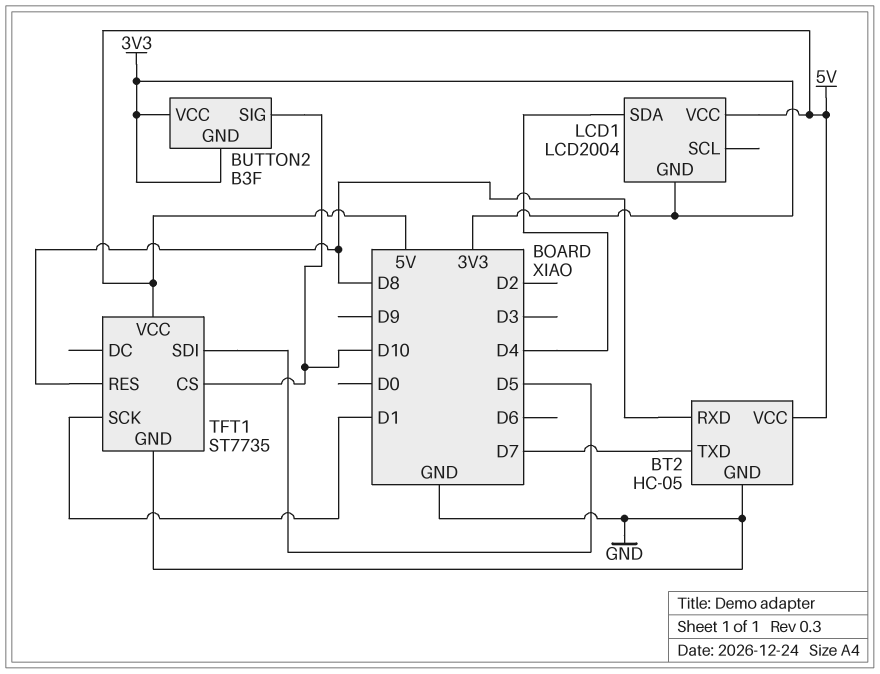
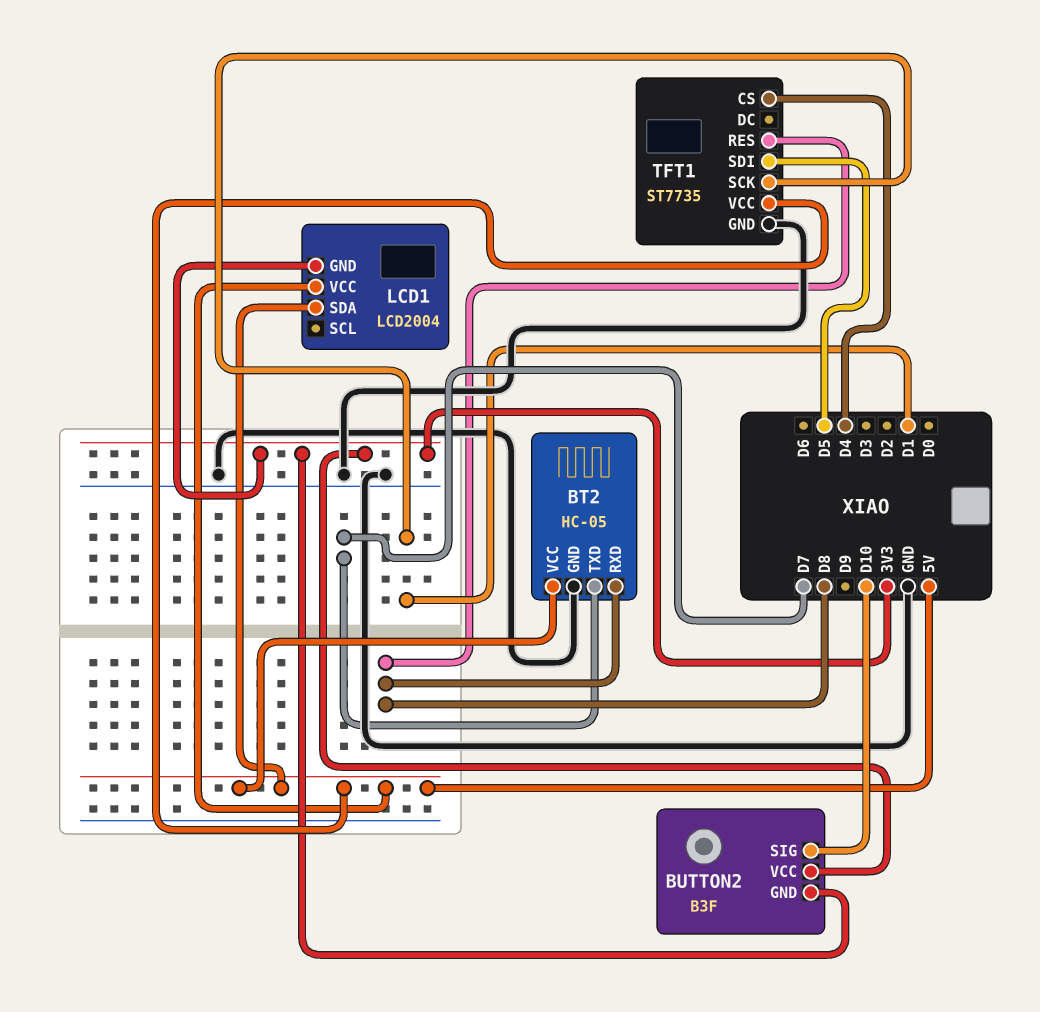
LCD1 pin SDA: D4 -> 5V
TFT1 pin CS: D10 -> D4

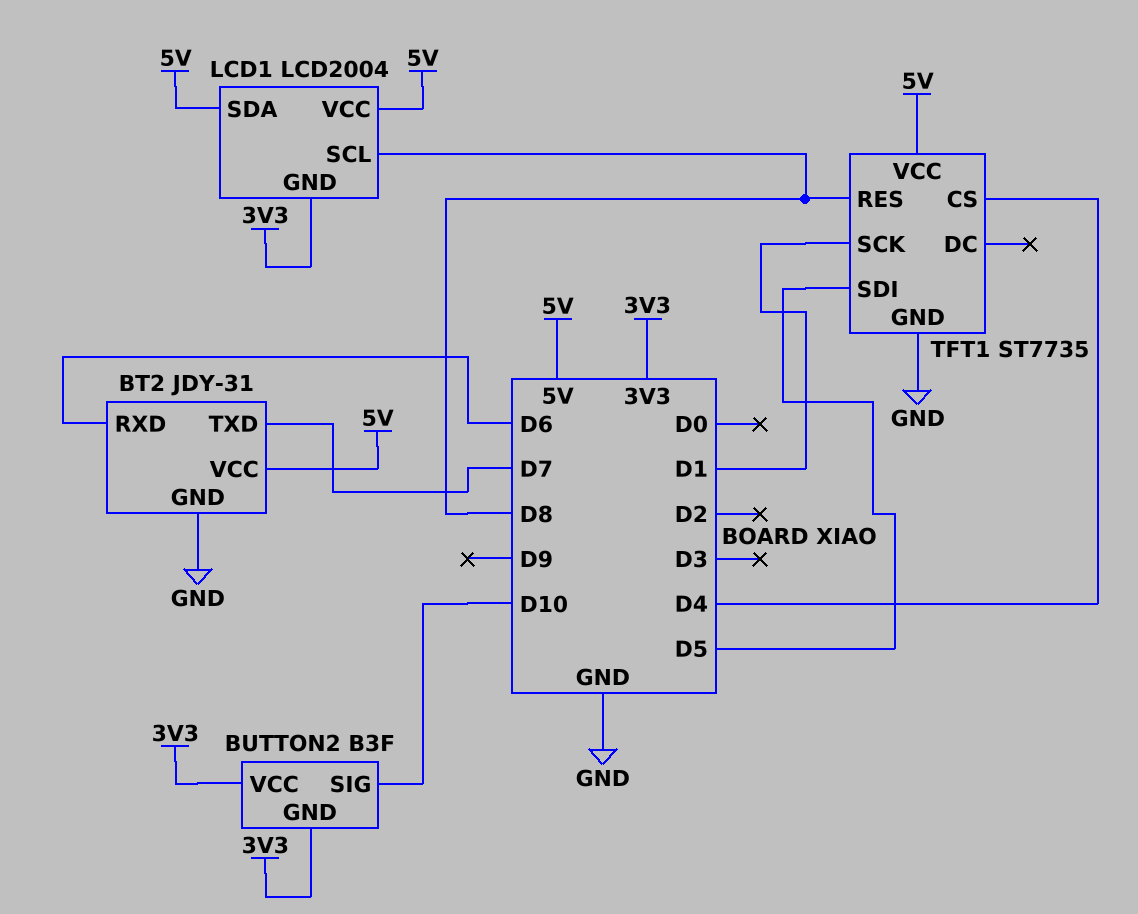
BT2: HC-05 -> JDY-31
BT2 pin RXD: D8 -> D6
LCD1 pin SCL: none -> D8

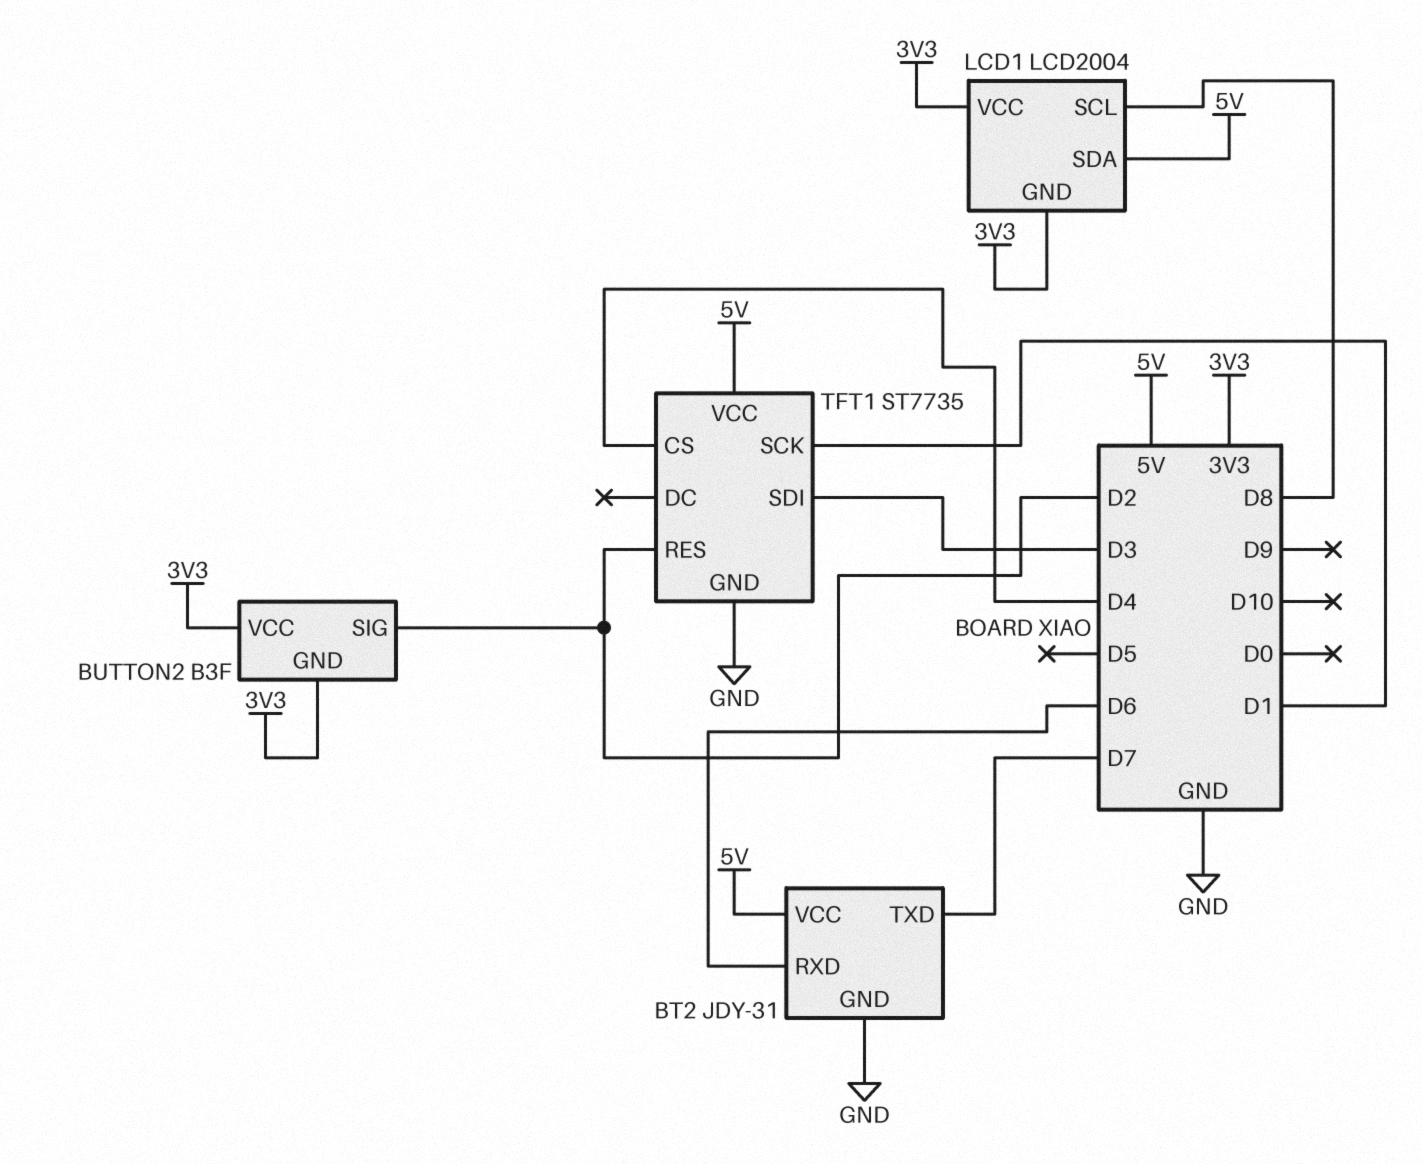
BUTTON2 pin SIG: D10 -> D2
LCD1 pin VCC: 5V -> 3V3
TFT1 pin RES: D8 -> D2
TFT1 pin SDI: D5 -> D3

